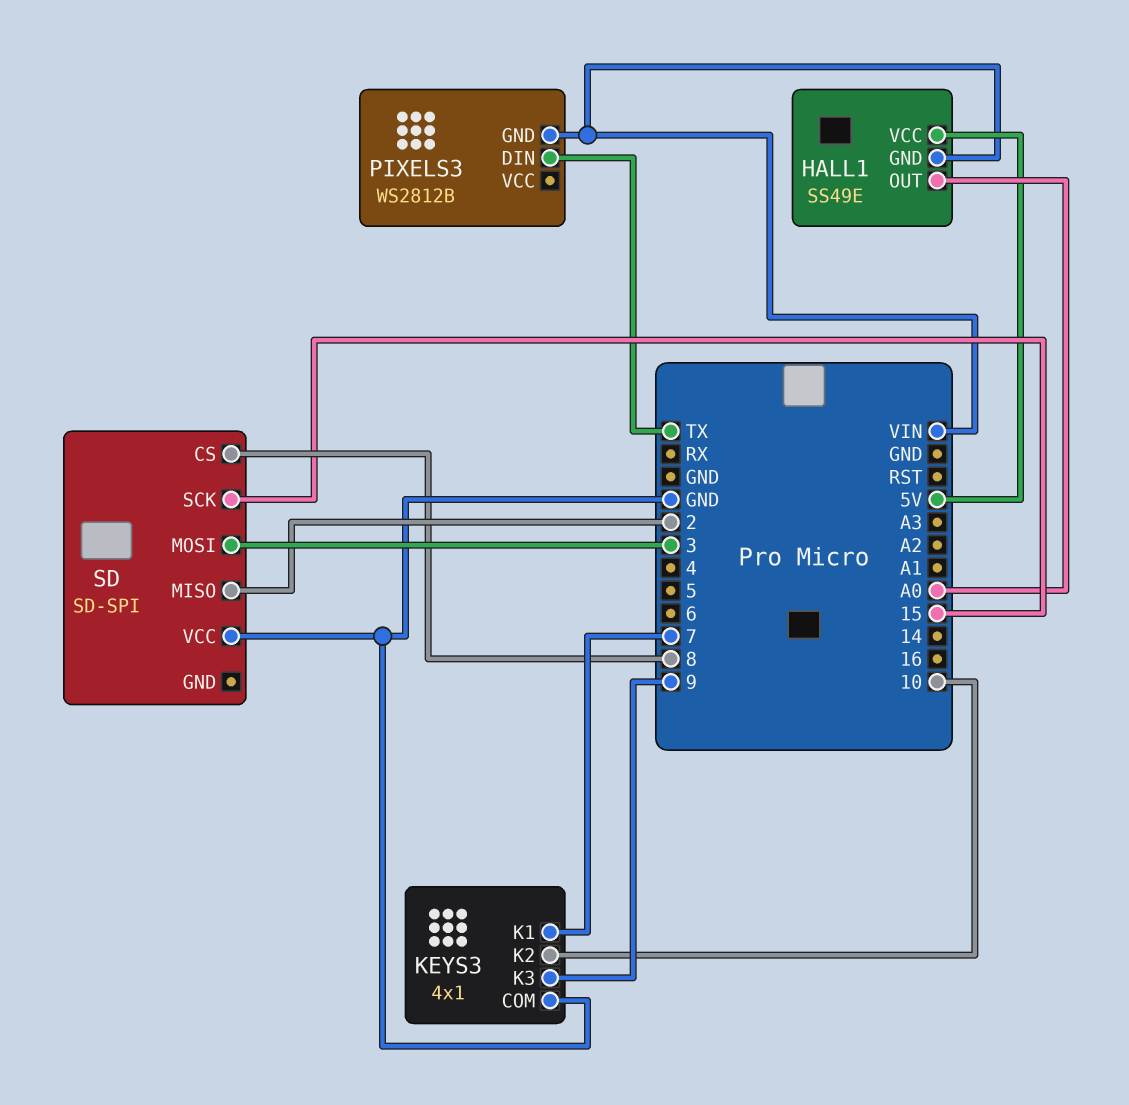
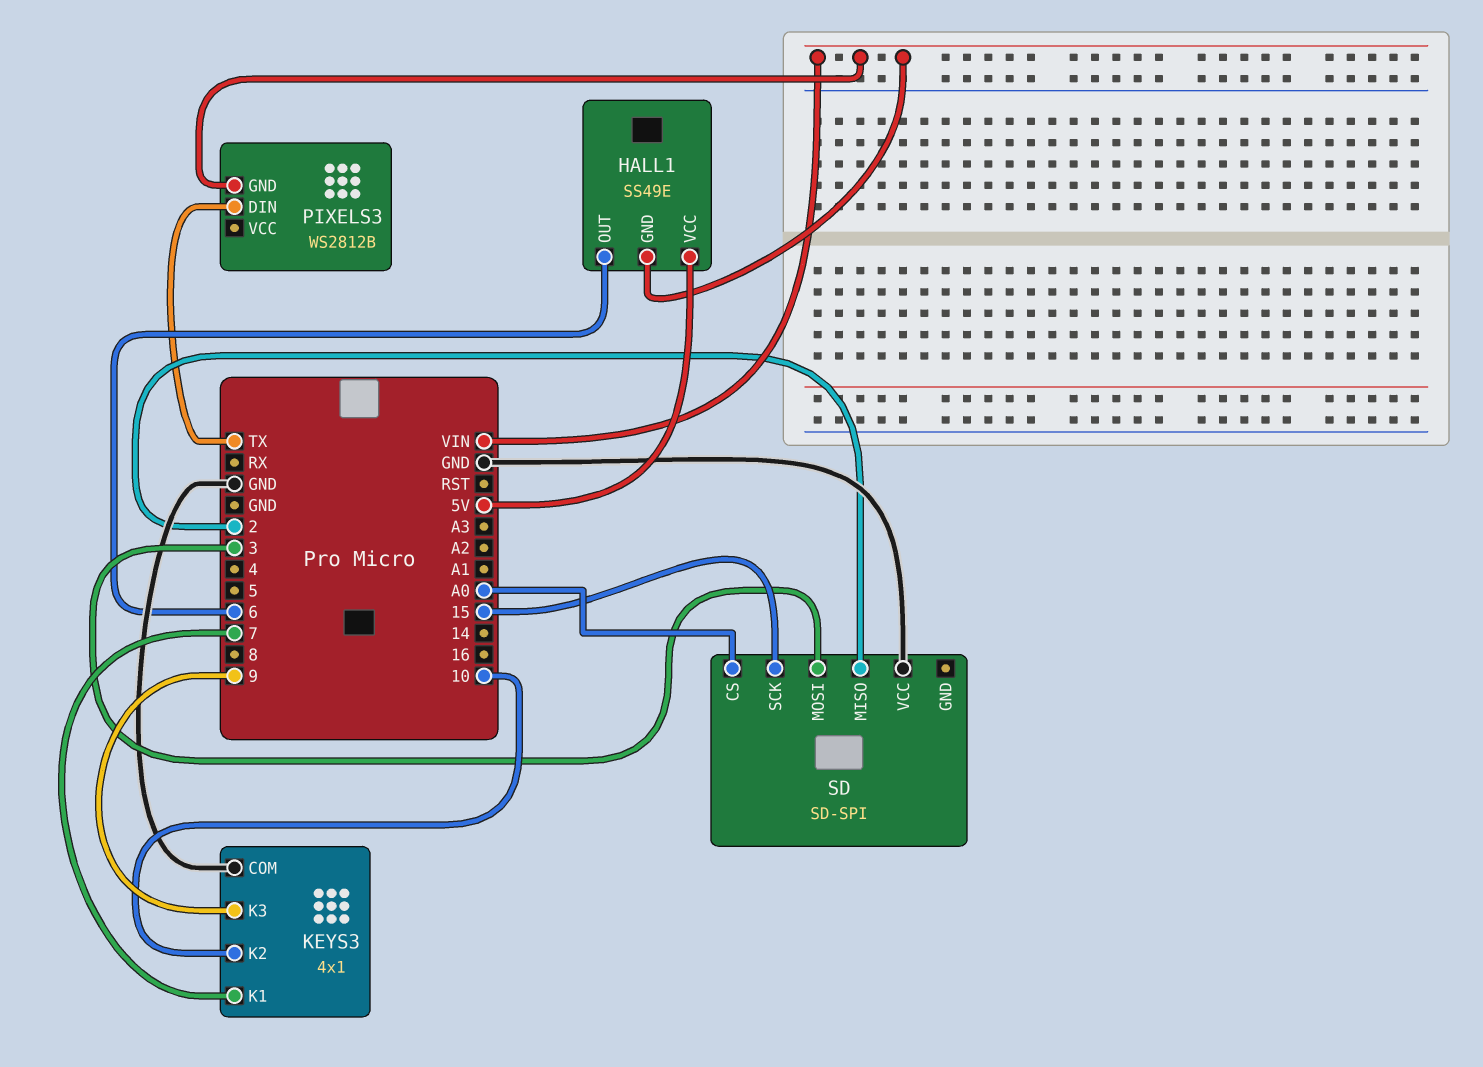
HALL1 pin OUT: A0 -> 6
SD pin CS: 8 -> A0

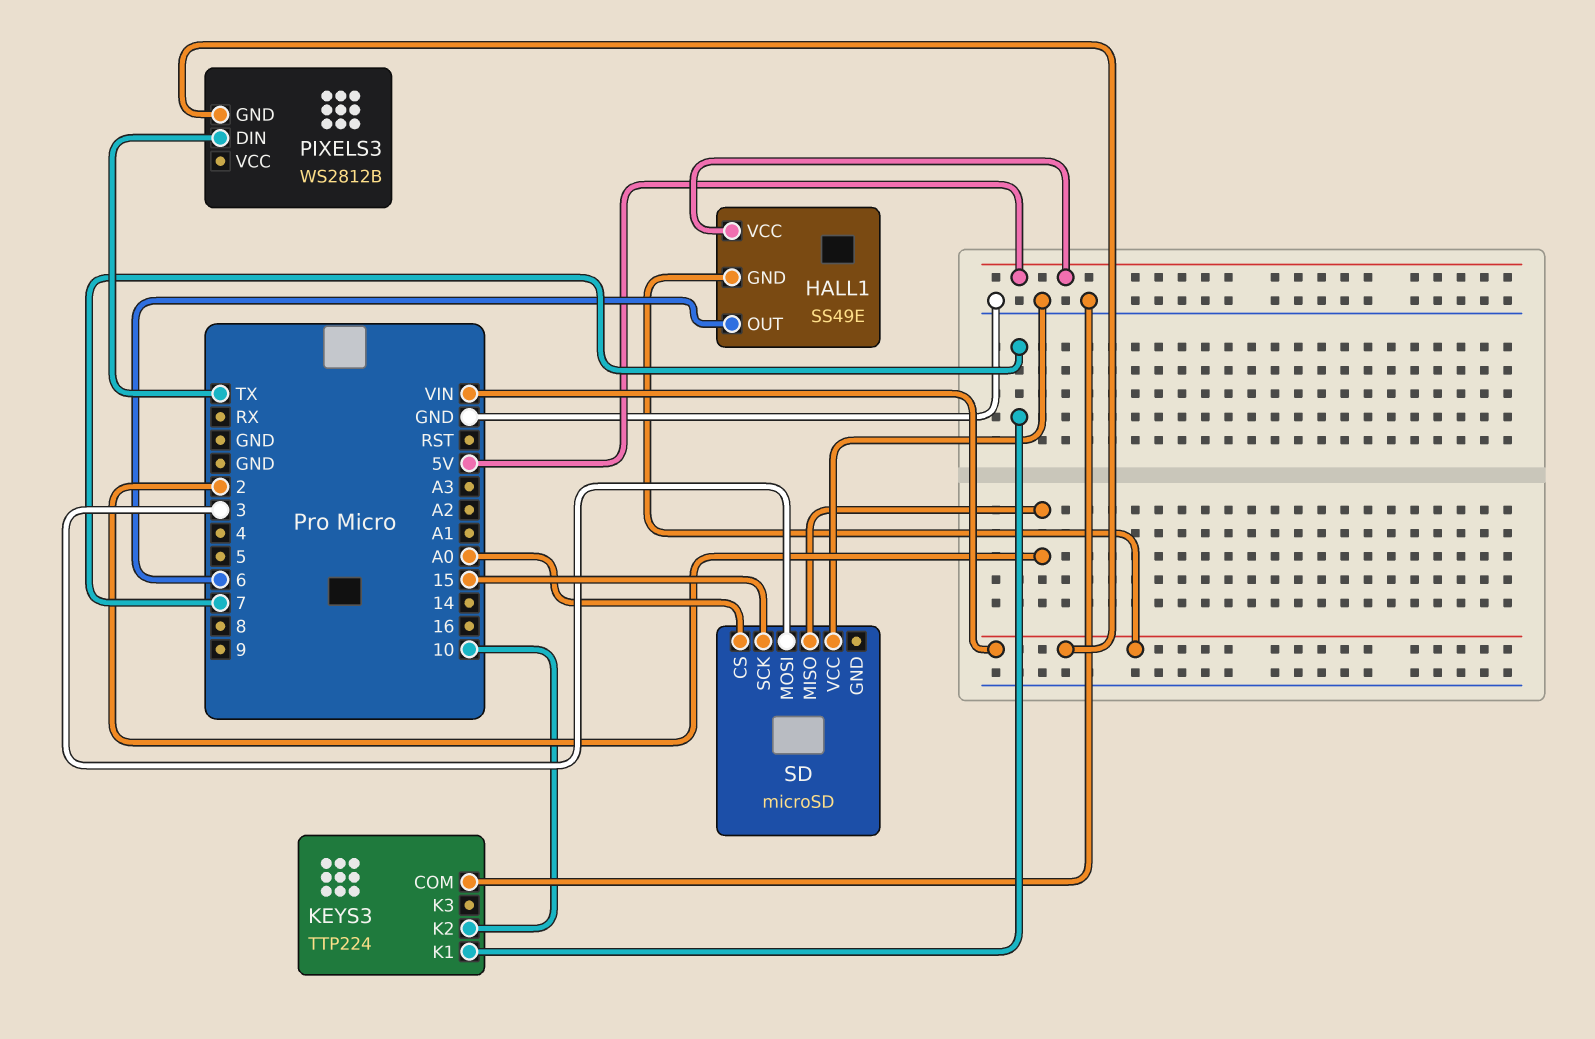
KEYS3: 4x1 -> TTP224
KEYS3 pin K3: 9 -> none
SD: SD-SPI -> microSD

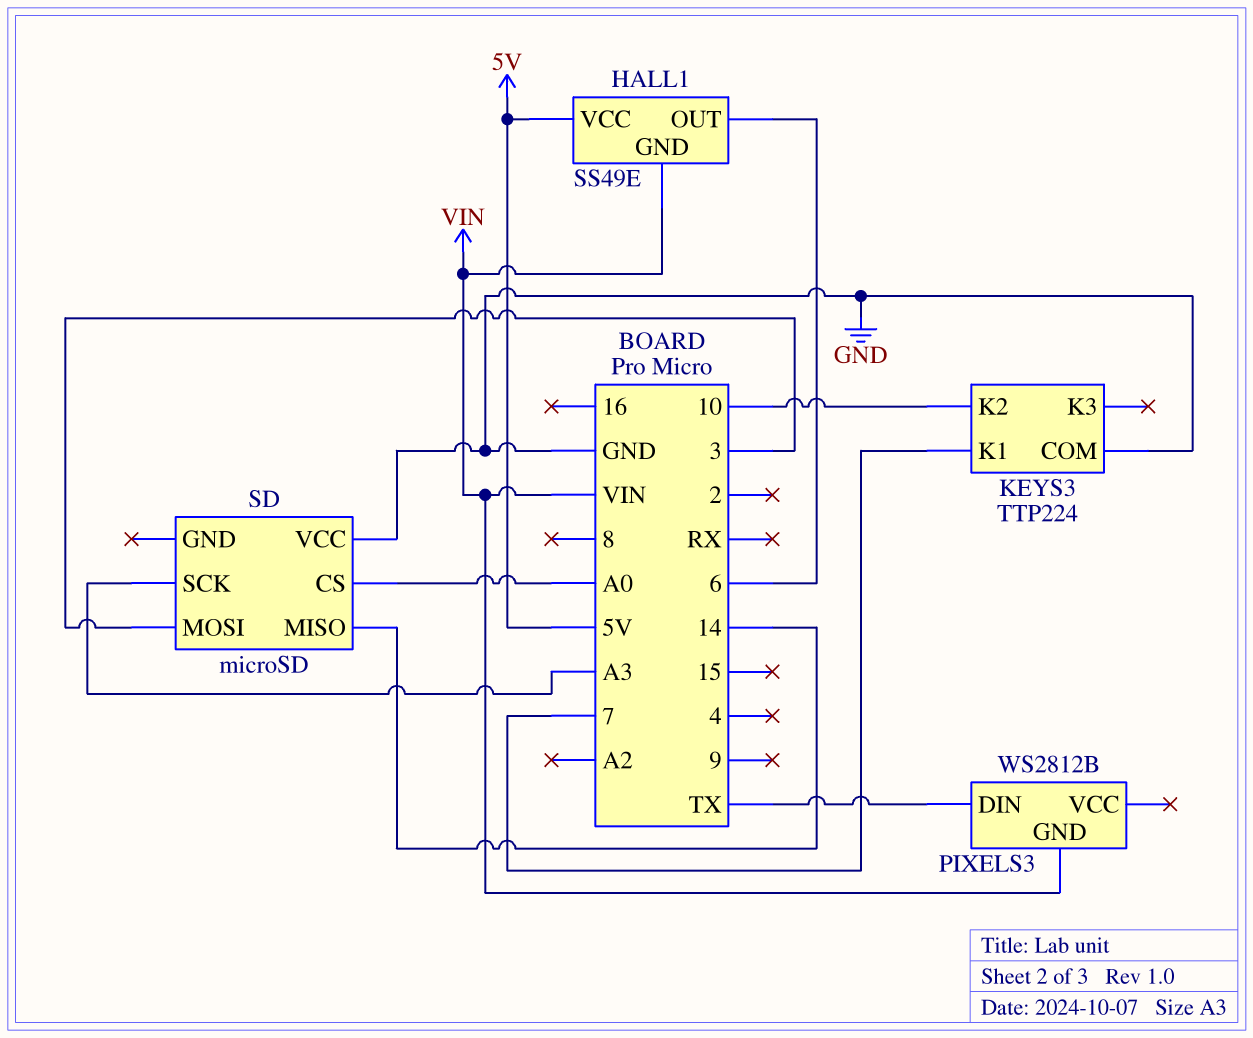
SD pin MISO: 2 -> 14
SD pin SCK: 15 -> A3

